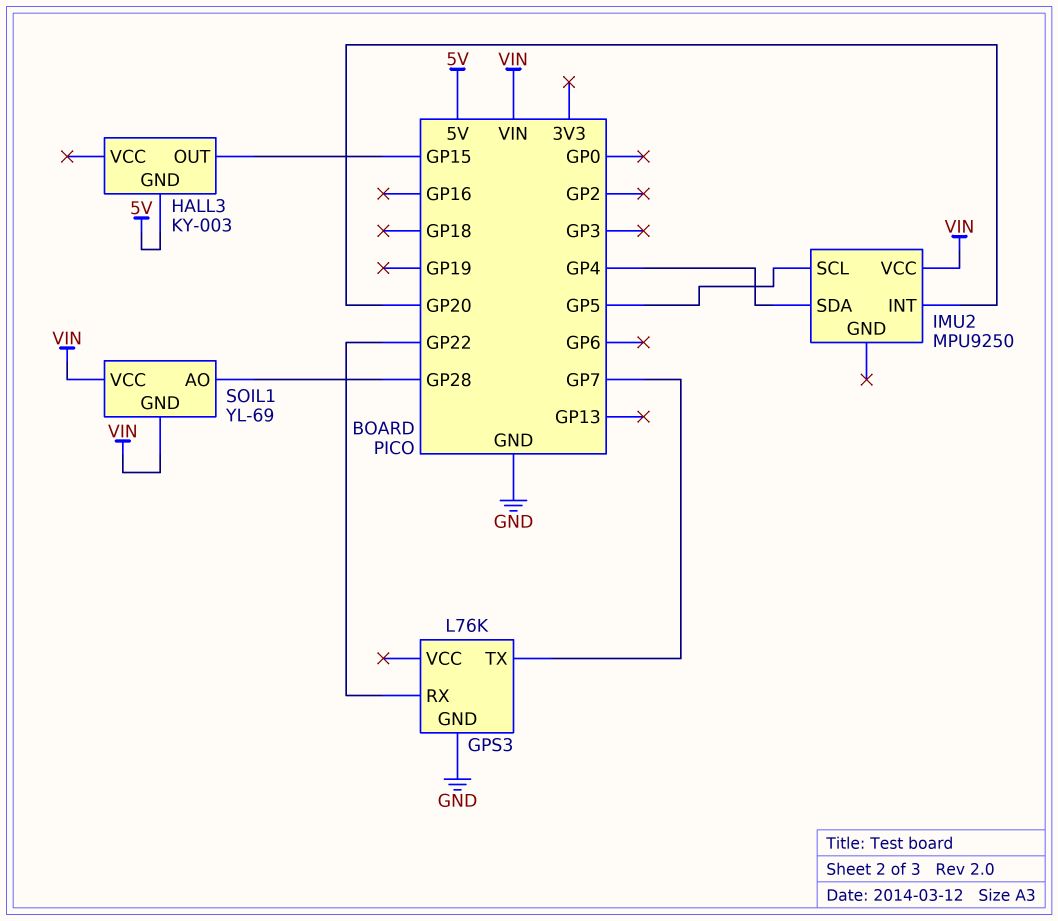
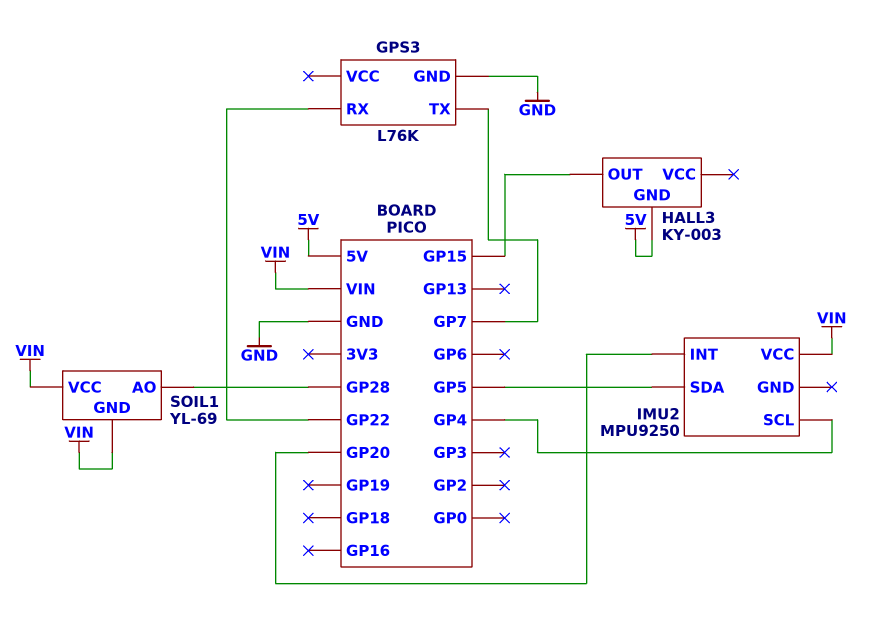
IMU2 pin SCL: GP5 -> GP4
IMU2 pin SDA: GP4 -> GP5

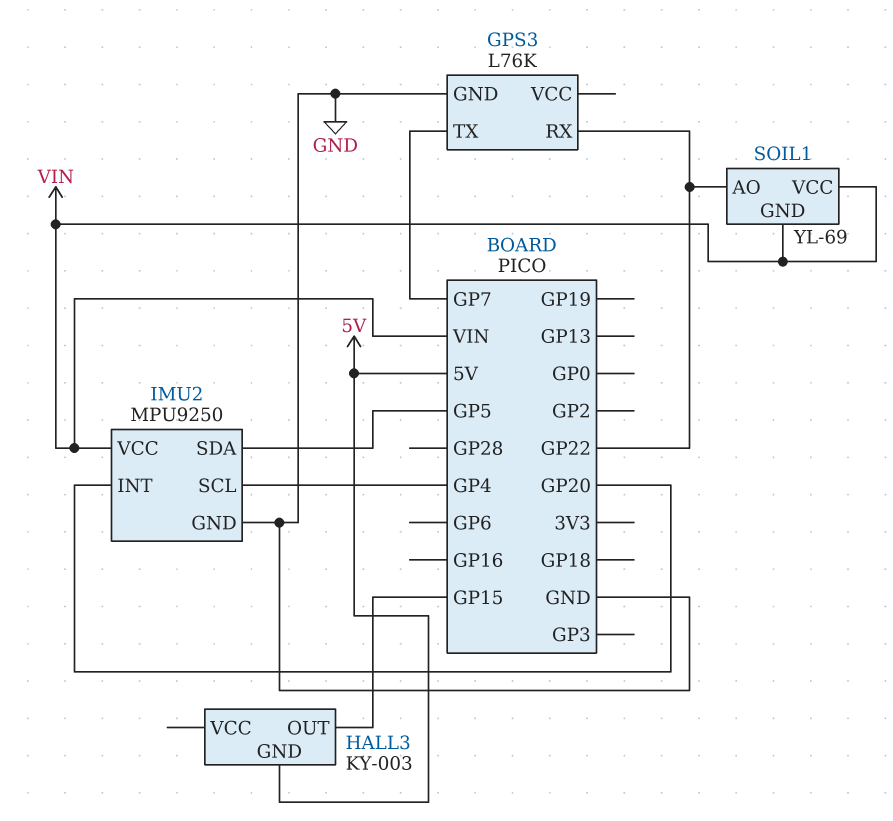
IMU2 pin GND: none -> GND
SOIL1 pin AO: GP28 -> GP22

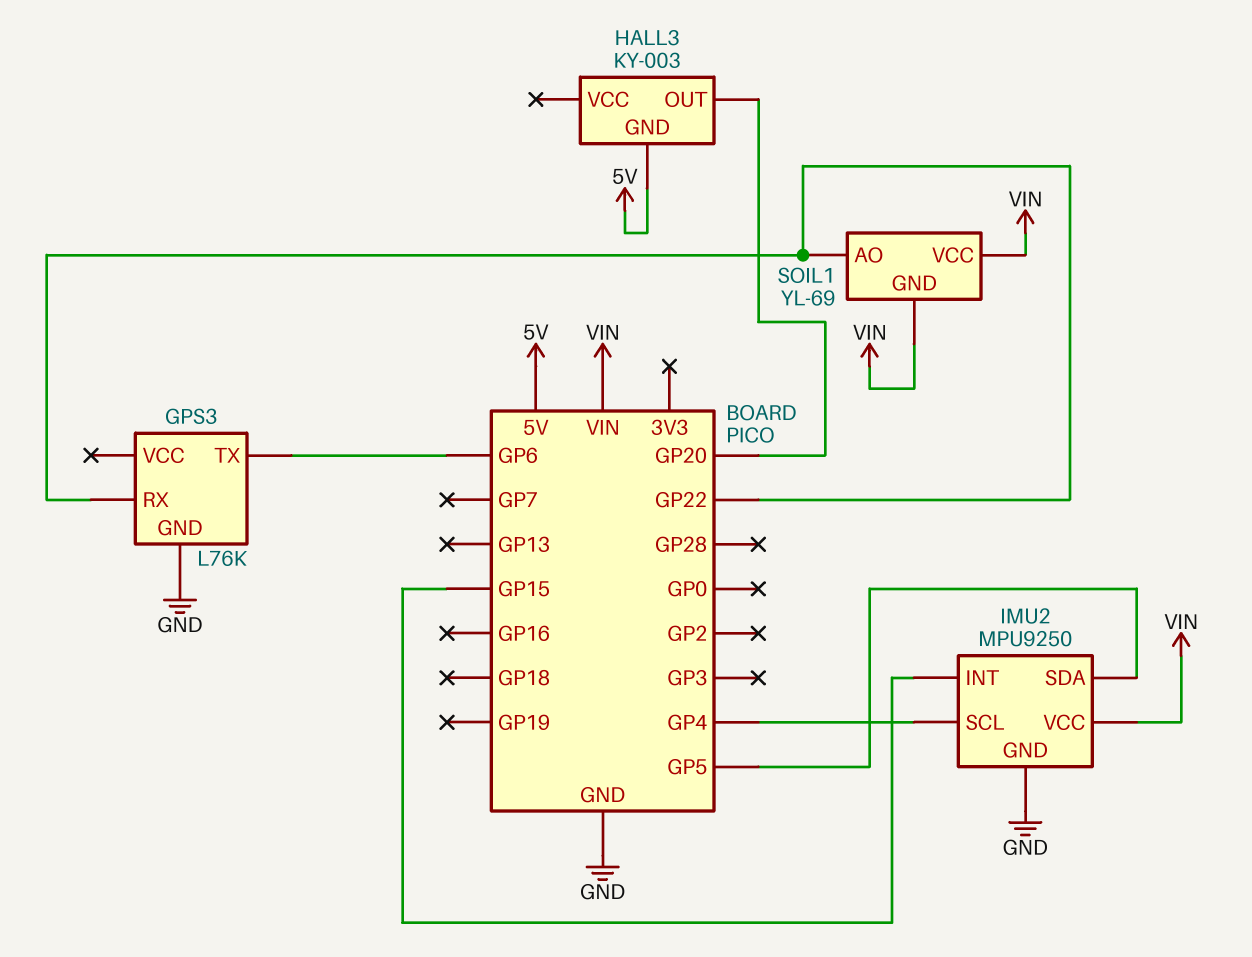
GPS3 pin TX: GP7 -> GP6
HALL3 pin OUT: GP15 -> GP20
IMU2 pin INT: GP20 -> GP15

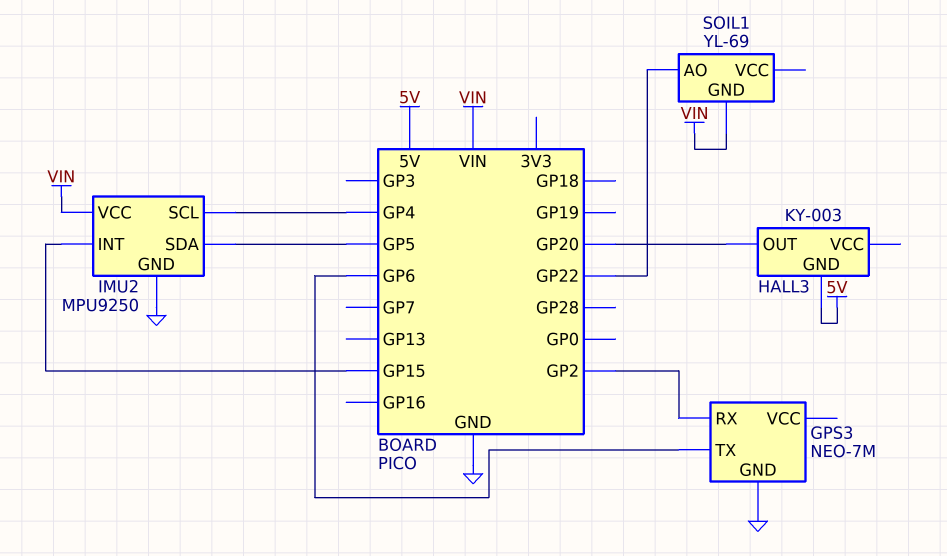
GPS3: L76K -> NEO-7M
GPS3 pin RX: GP22 -> GP2
SOIL1 pin VCC: VIN -> none

